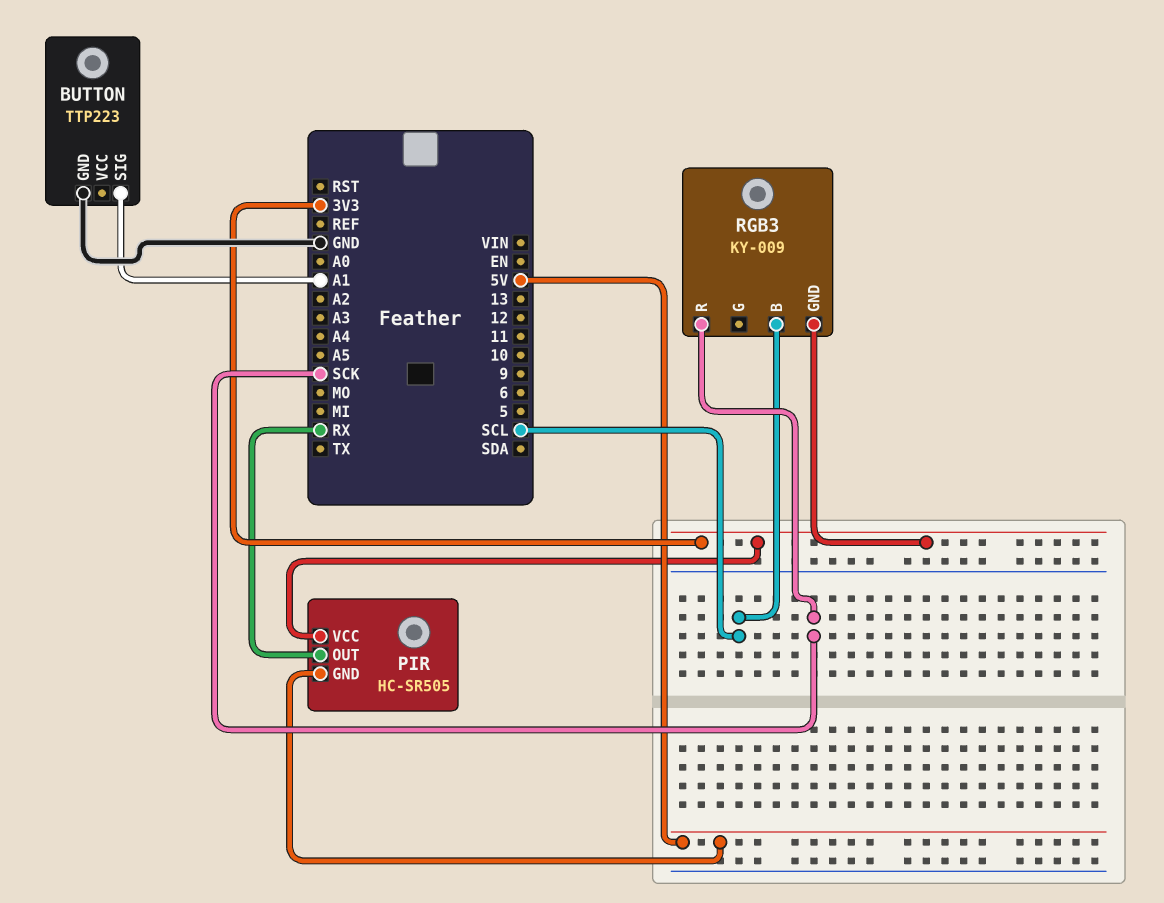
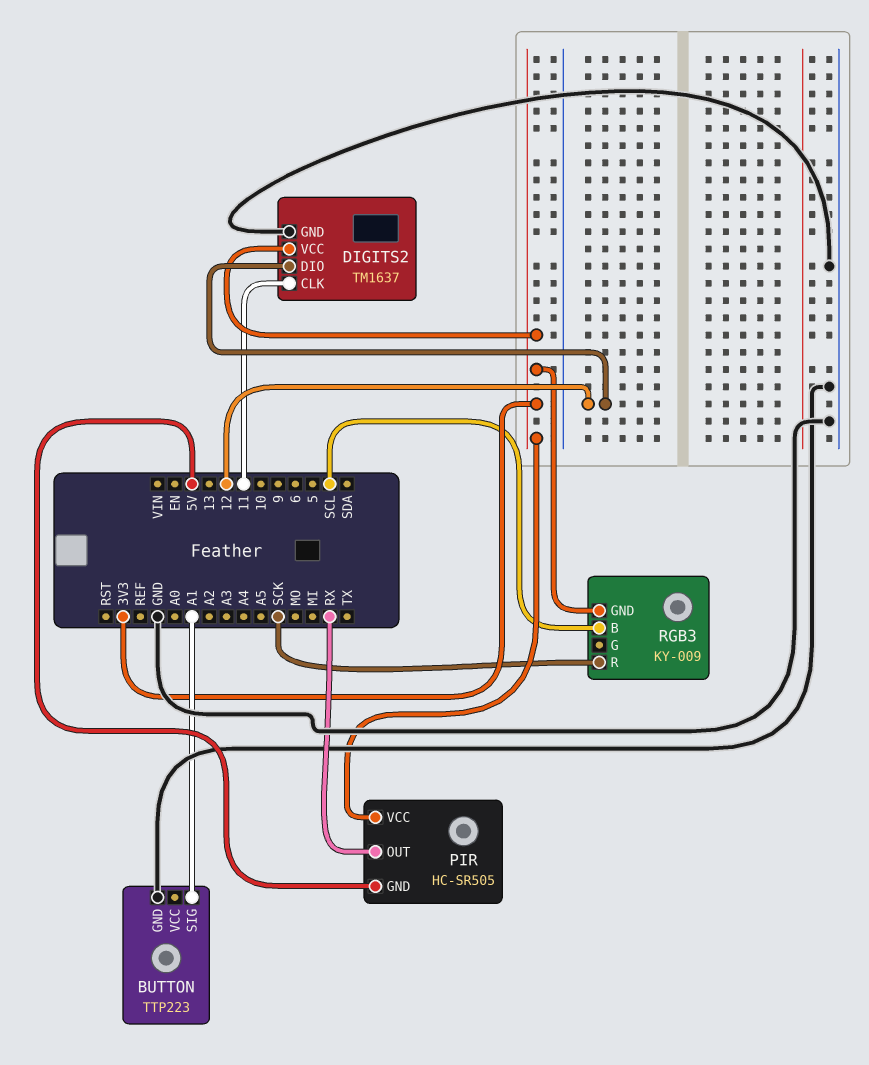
DIGITS2: none -> TM1637
DIGITS2 pin CLK: none -> 11
DIGITS2 pin DIO: none -> 12
DIGITS2 pin GND: none -> GND
DIGITS2 pin VCC: none -> 3V3

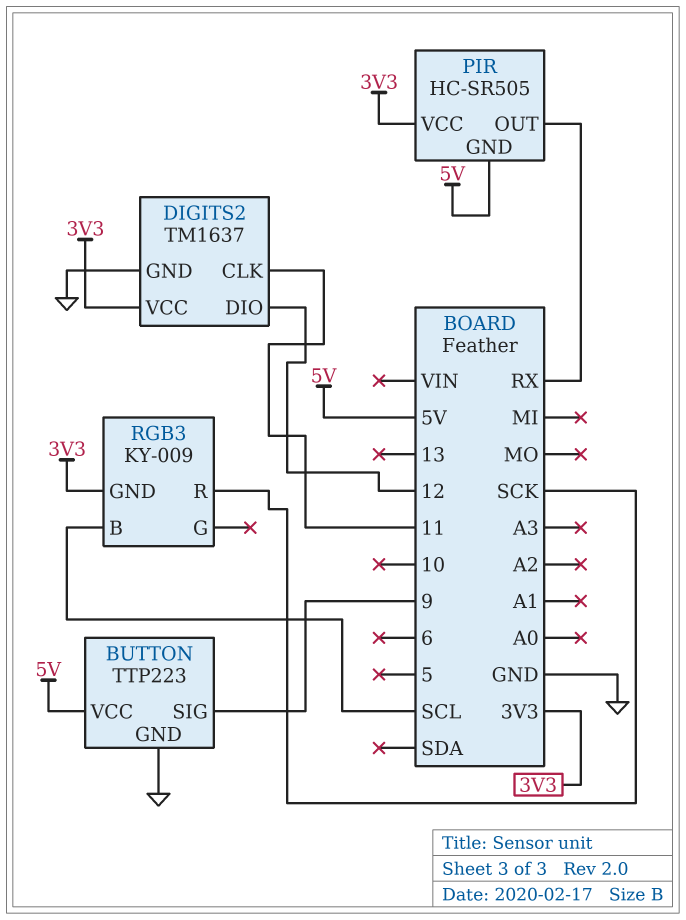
BUTTON pin SIG: A1 -> 9
BUTTON pin VCC: none -> 5V

